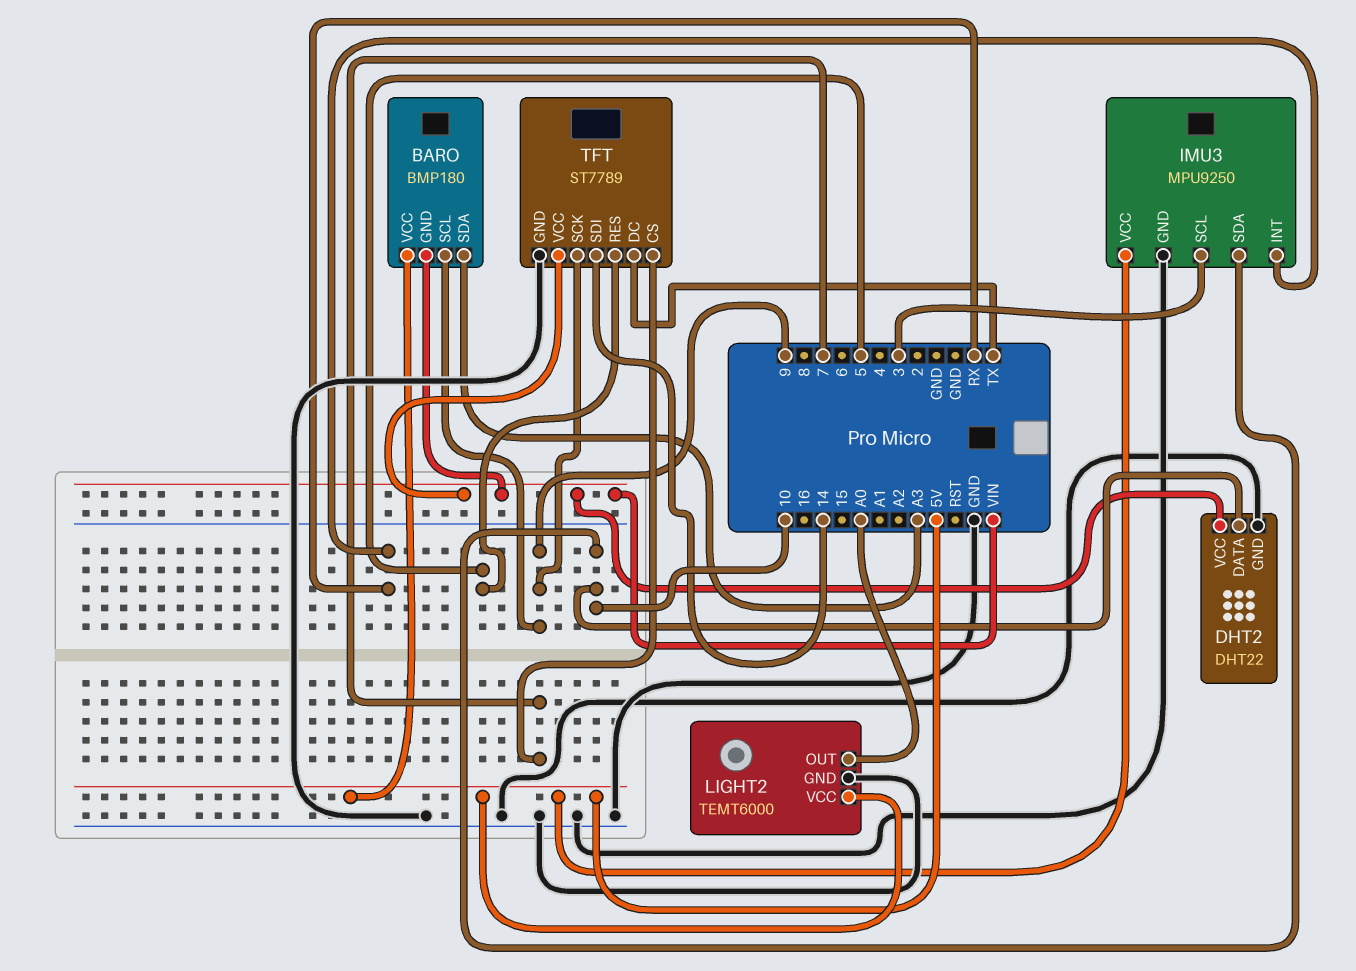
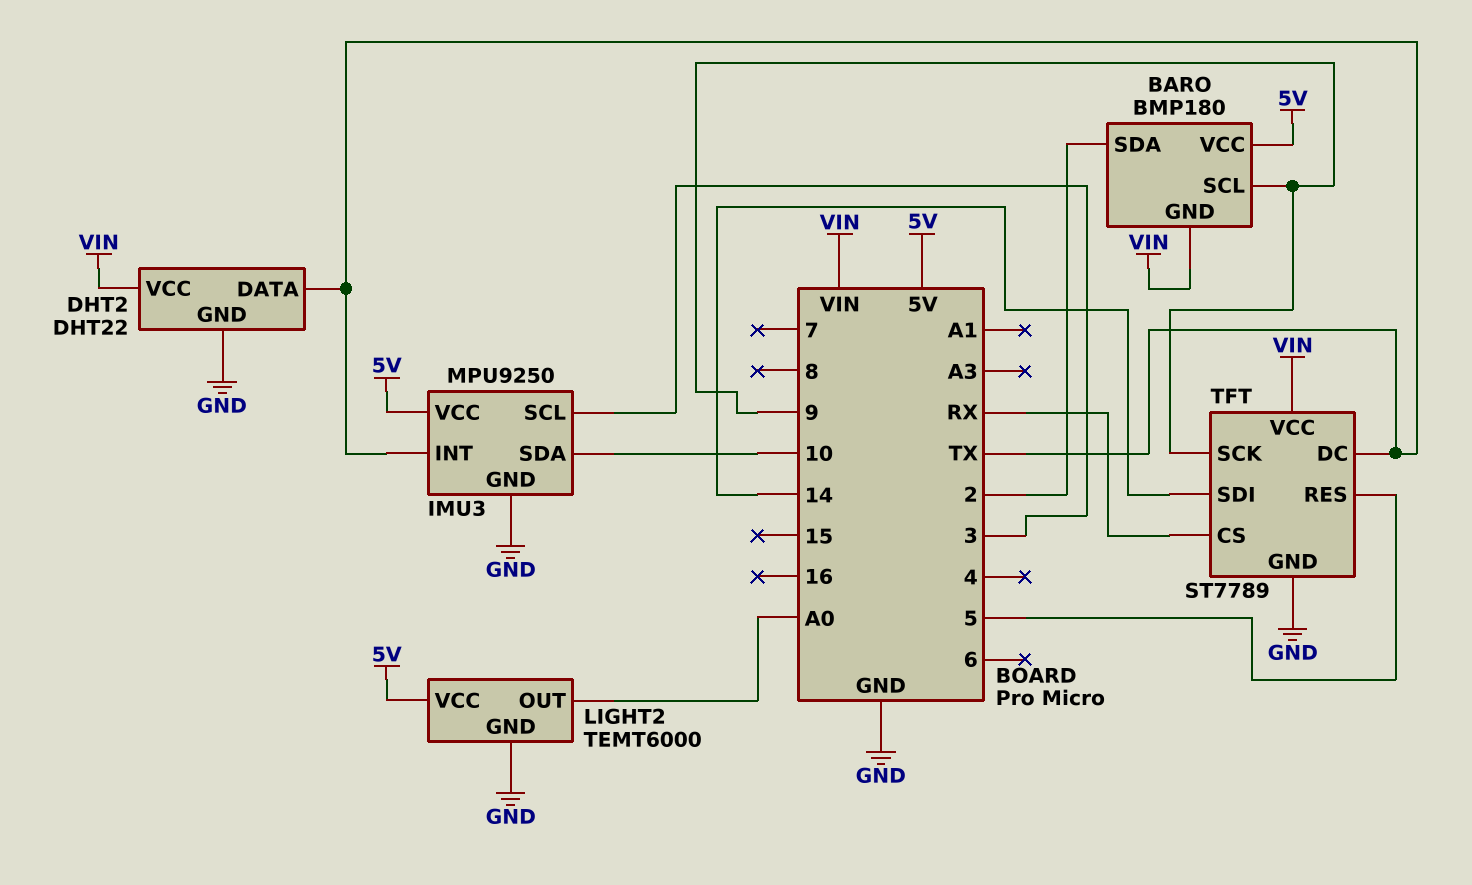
BARO pin SDA: A3 -> 2
DHT2 pin DATA: 10 -> TX
IMU3 pin INT: RX -> TX
TFT pin CS: 7 -> RX

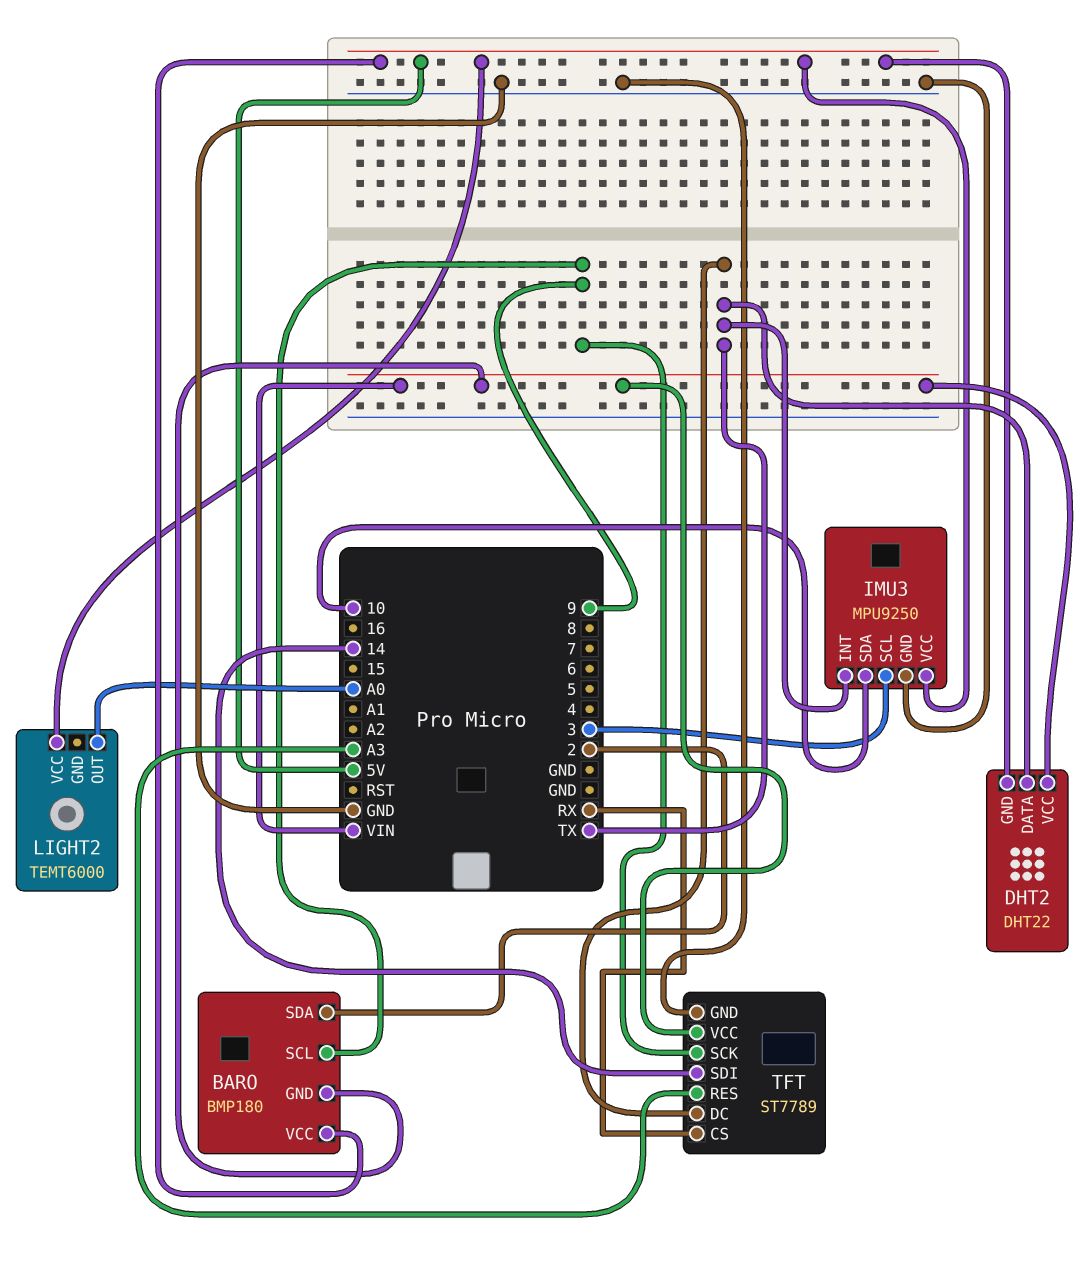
DHT2 pin GND: GND -> 5V
LIGHT2 pin GND: GND -> none
TFT pin RES: 5 -> A3

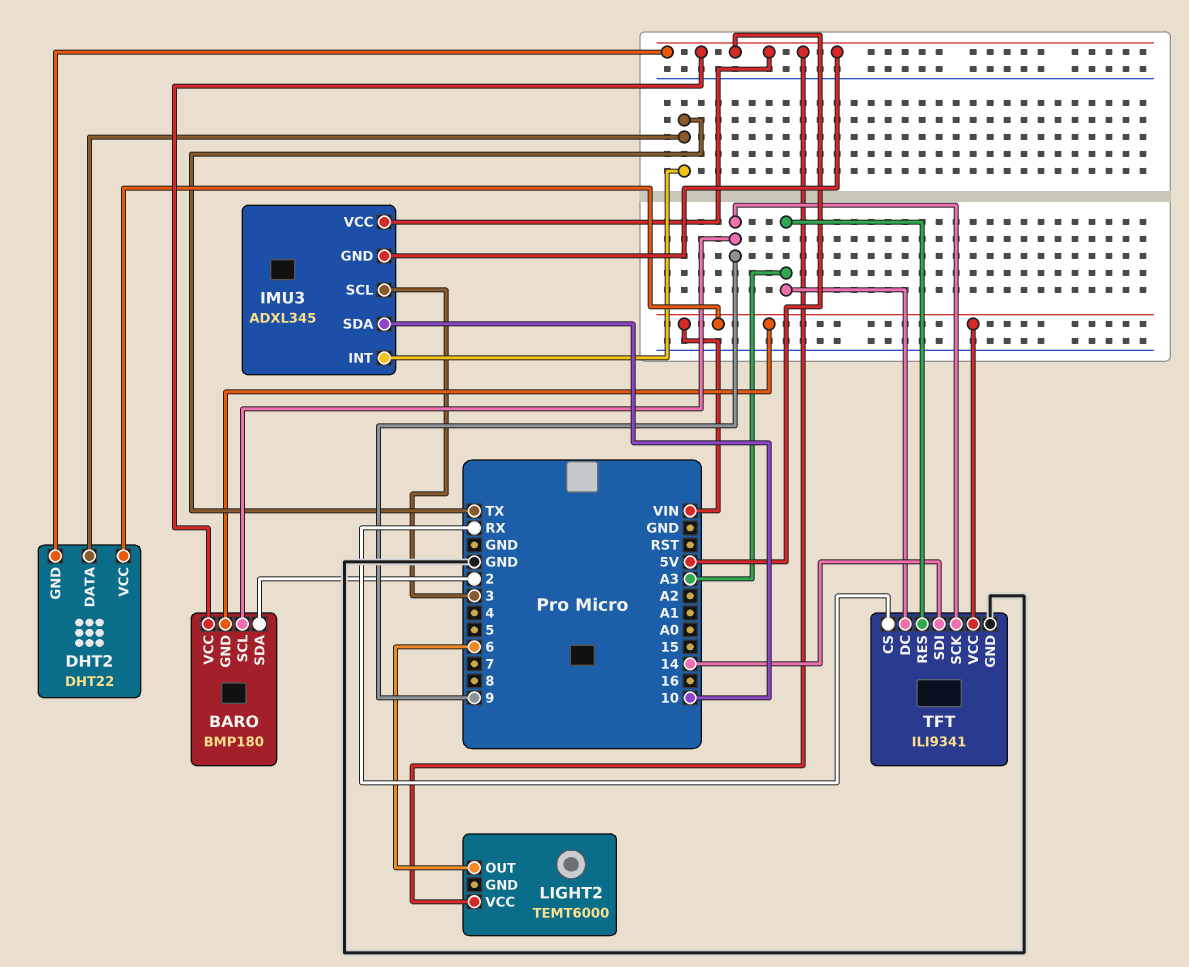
IMU3: MPU9250 -> ADXL345
IMU3 pin GND: GND -> 5V
LIGHT2 pin OUT: A0 -> 6
TFT: ST7789 -> ILI9341
TFT pin DC: TX -> A3

